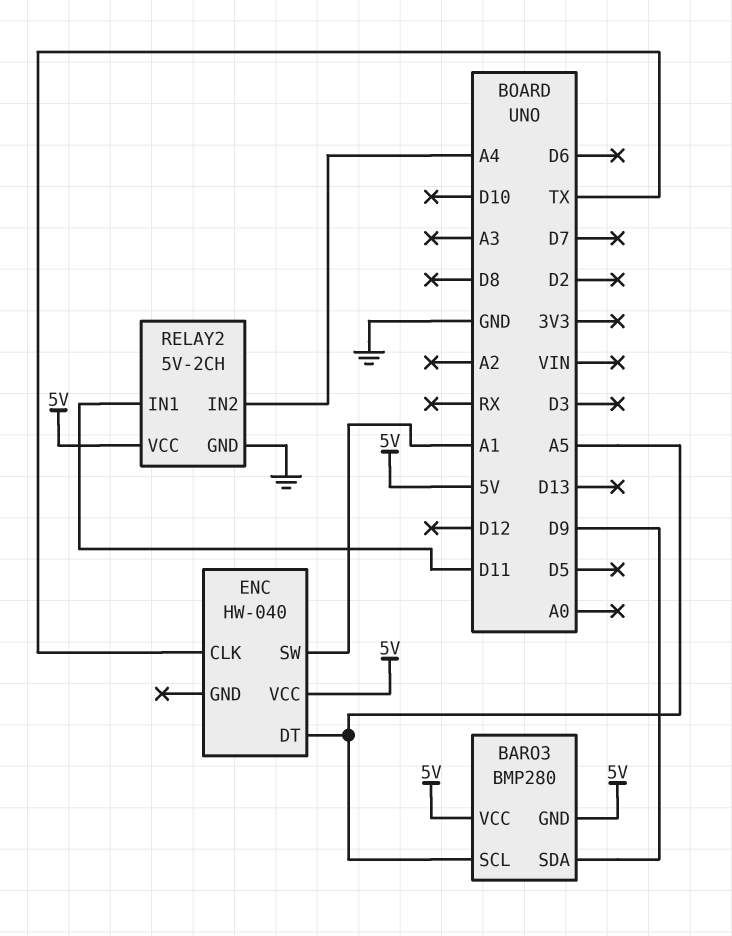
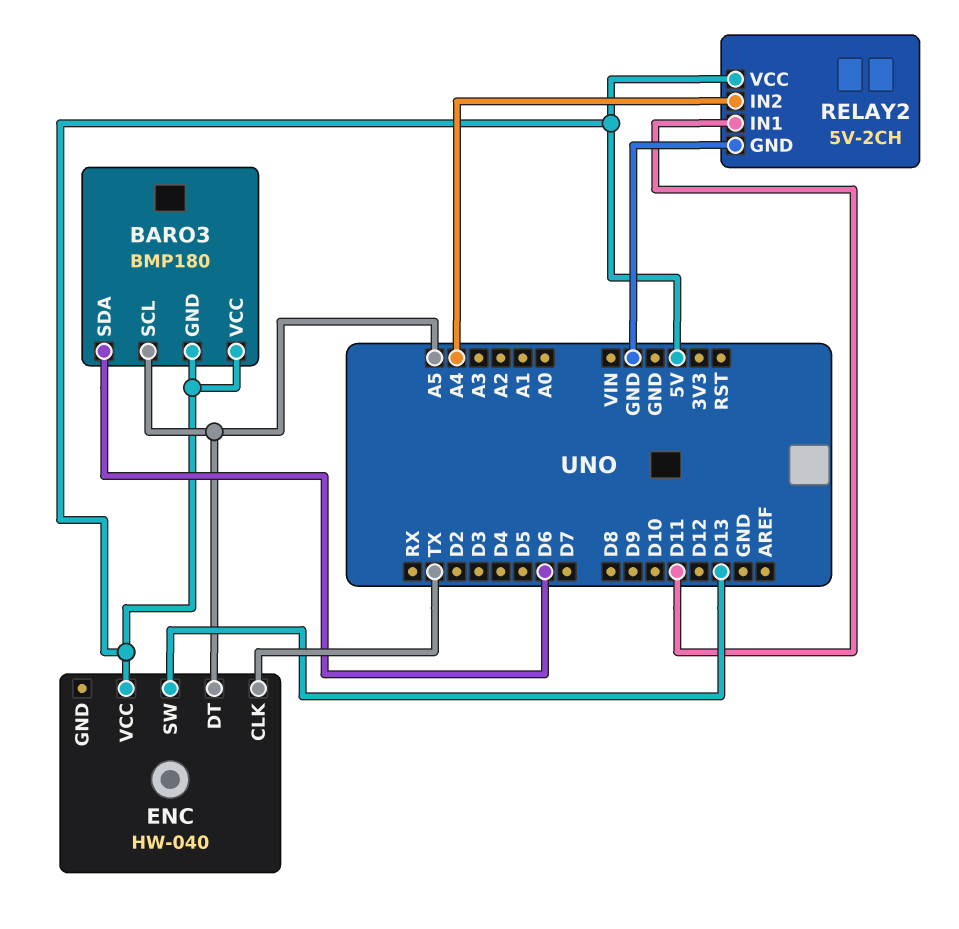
BARO3: BMP280 -> BMP180
BARO3 pin SDA: D9 -> D6
ENC pin SW: A1 -> D13

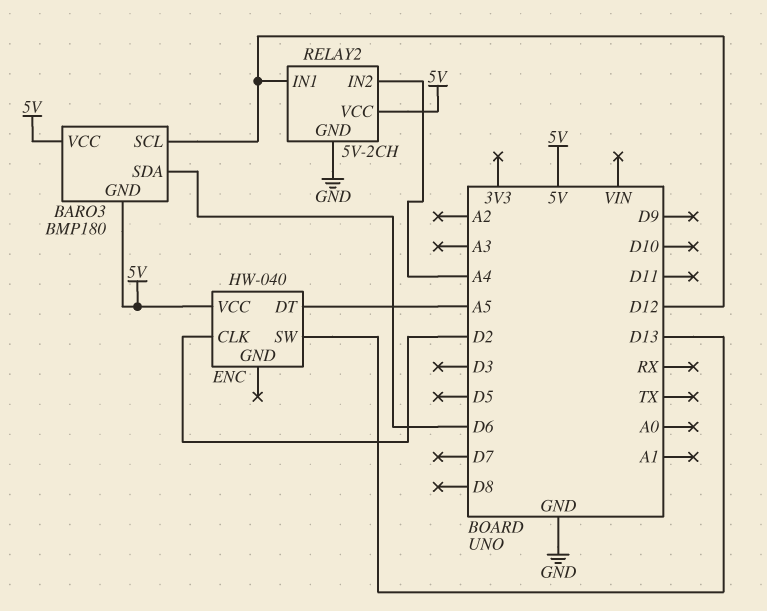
BARO3 pin SCL: A5 -> D12
ENC pin CLK: TX -> D2
RELAY2 pin IN1: D11 -> D12

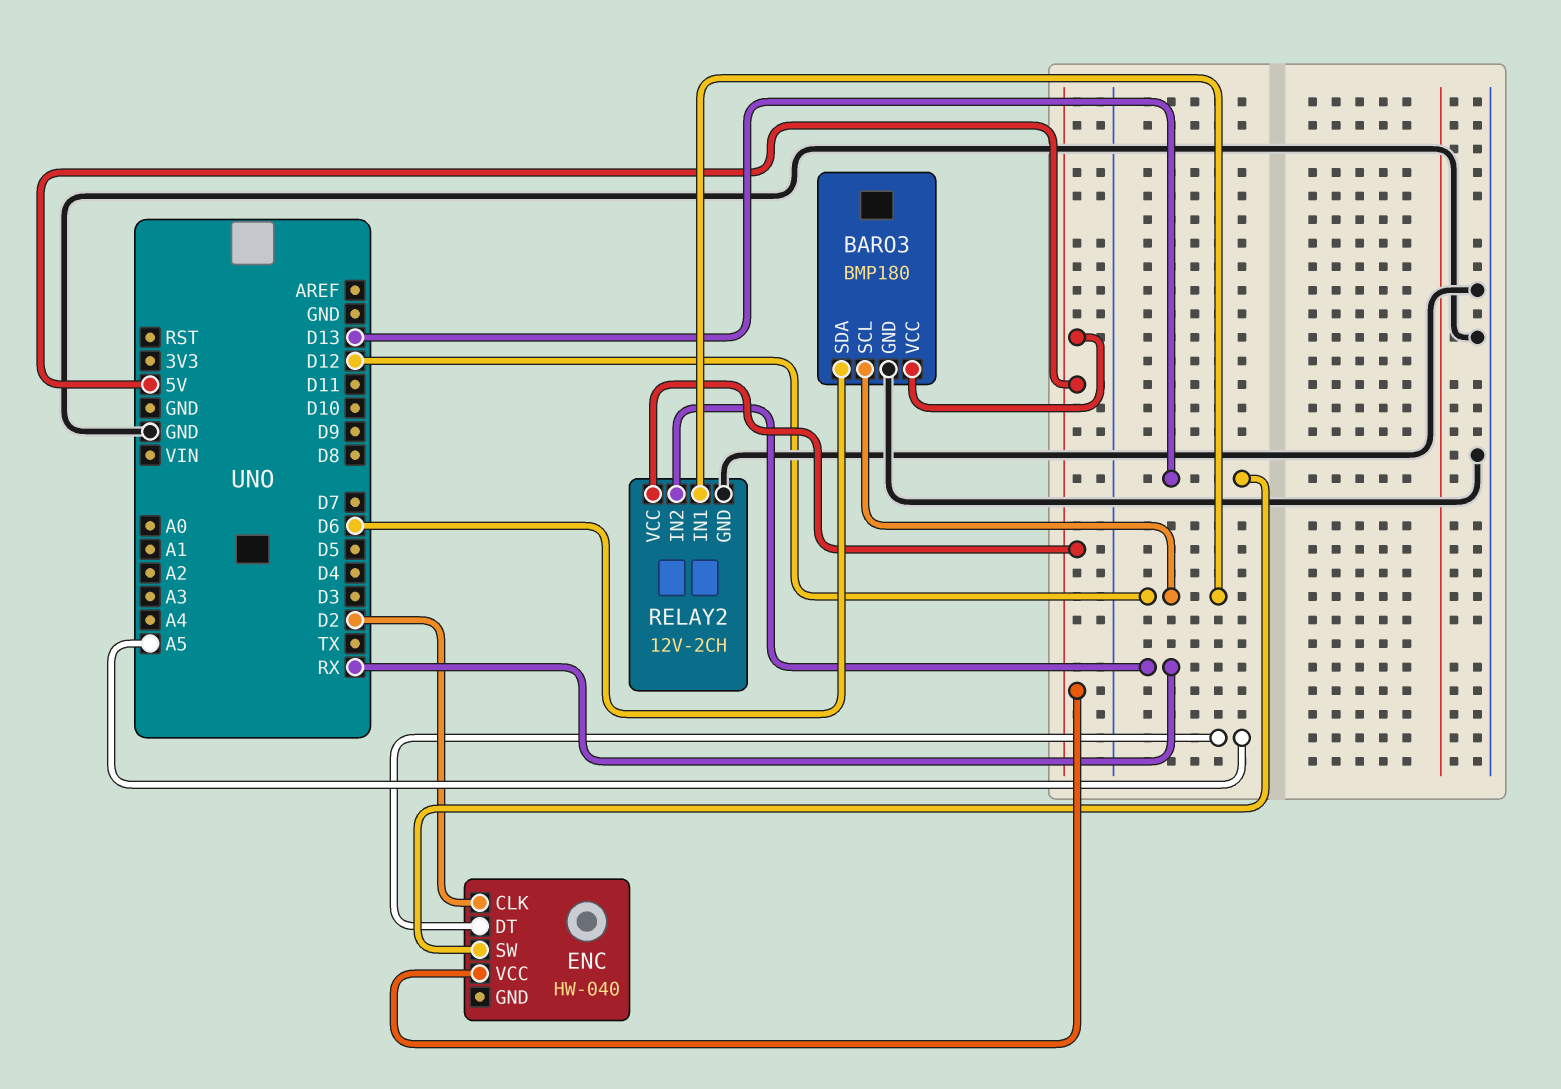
BARO3 pin GND: 5V -> GND
RELAY2: 5V-2CH -> 12V-2CH
RELAY2 pin IN2: A4 -> RX

